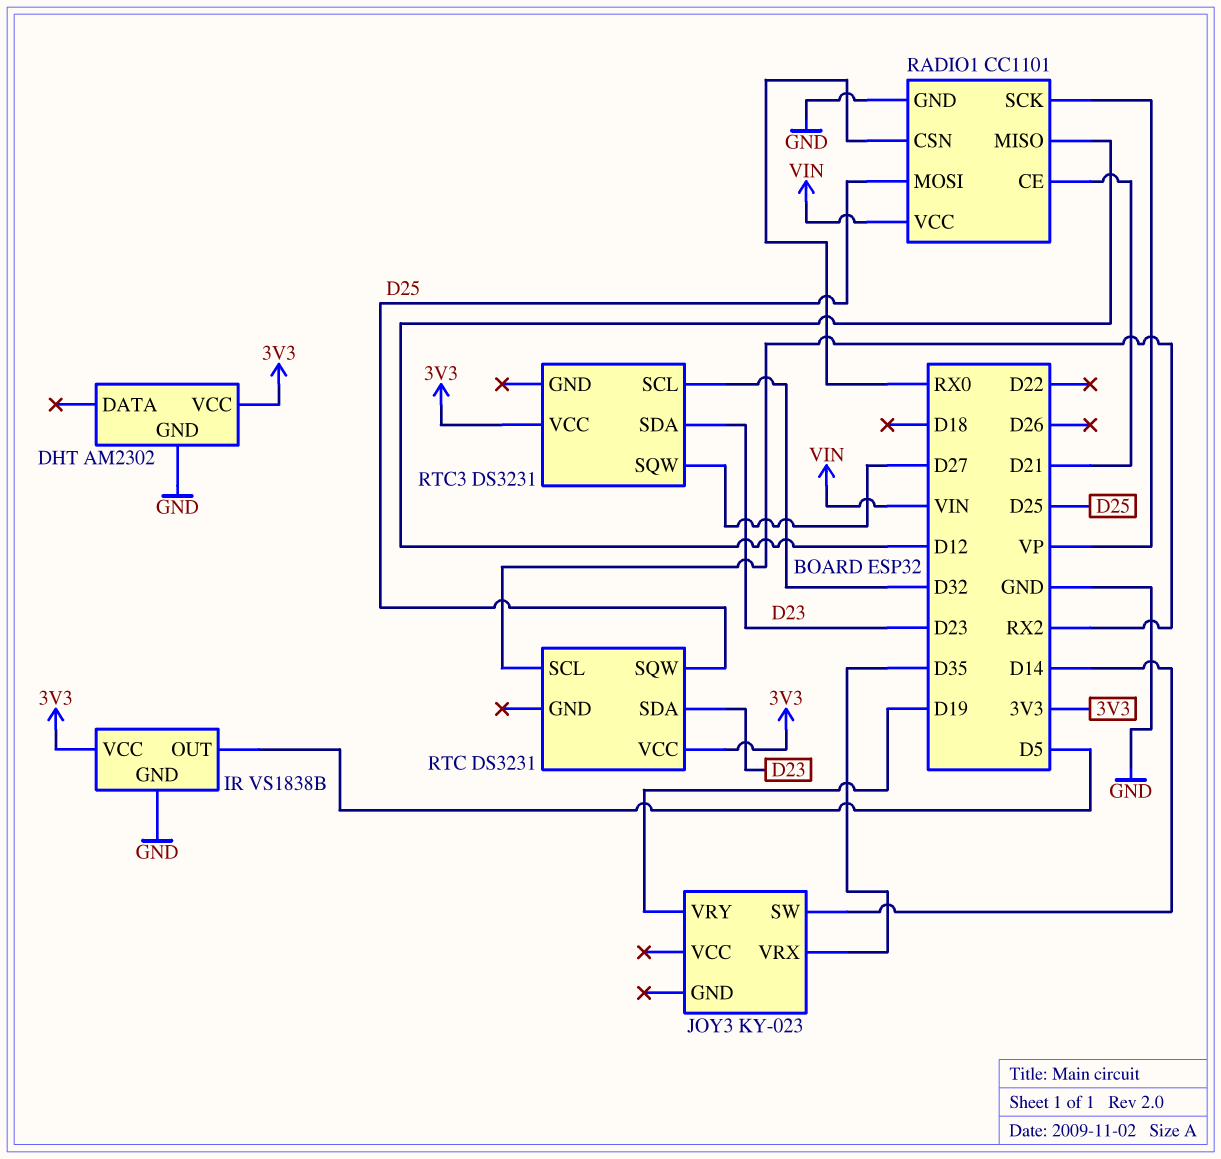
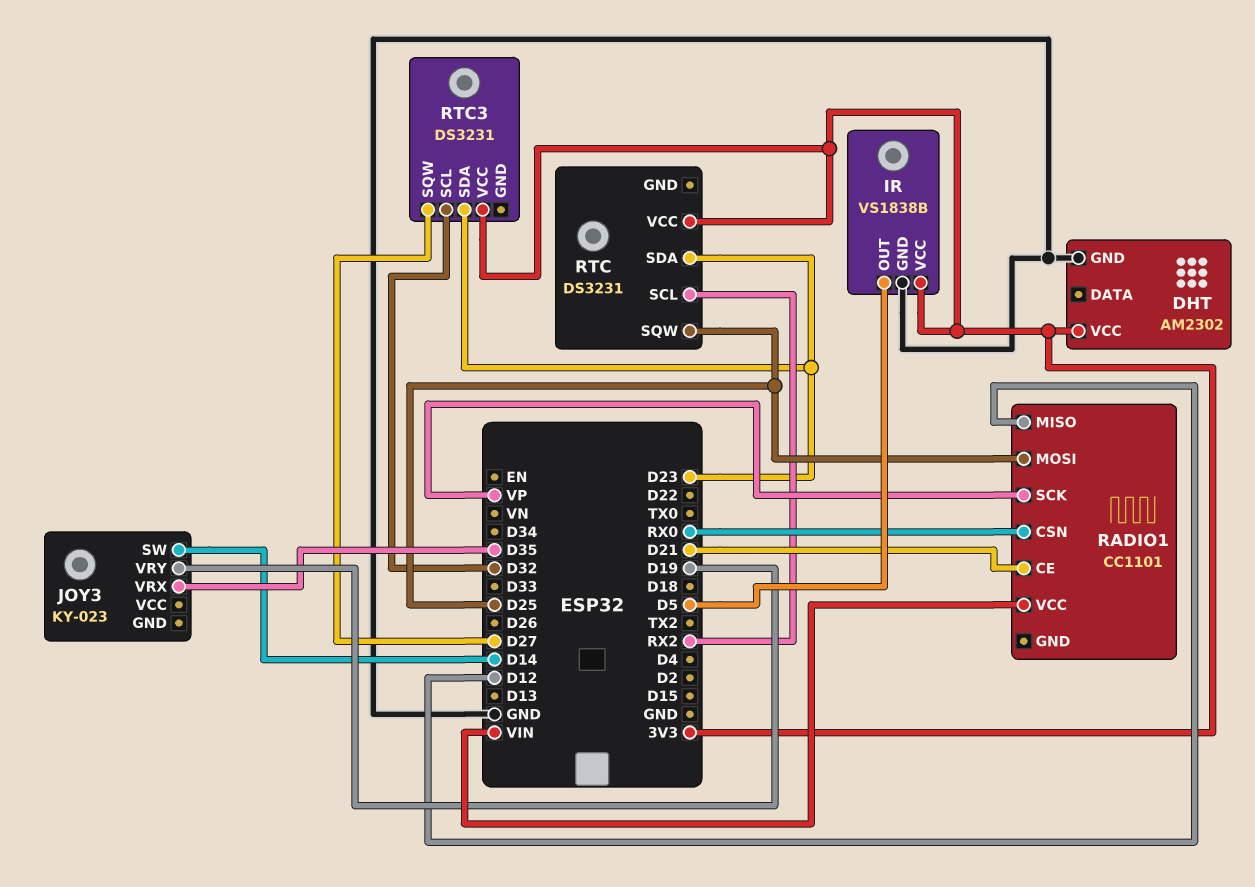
RADIO1 pin GND: GND -> none

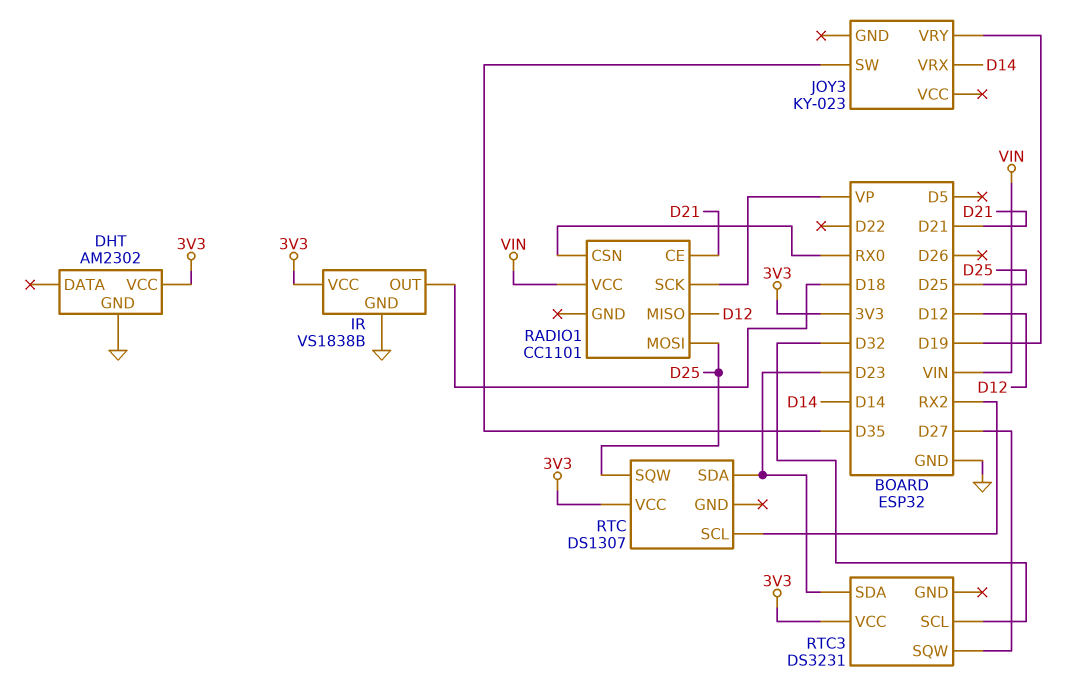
IR pin OUT: D5 -> D18
JOY3 pin SW: D14 -> D35
JOY3 pin VRX: D35 -> D14
RTC: DS3231 -> DS1307

